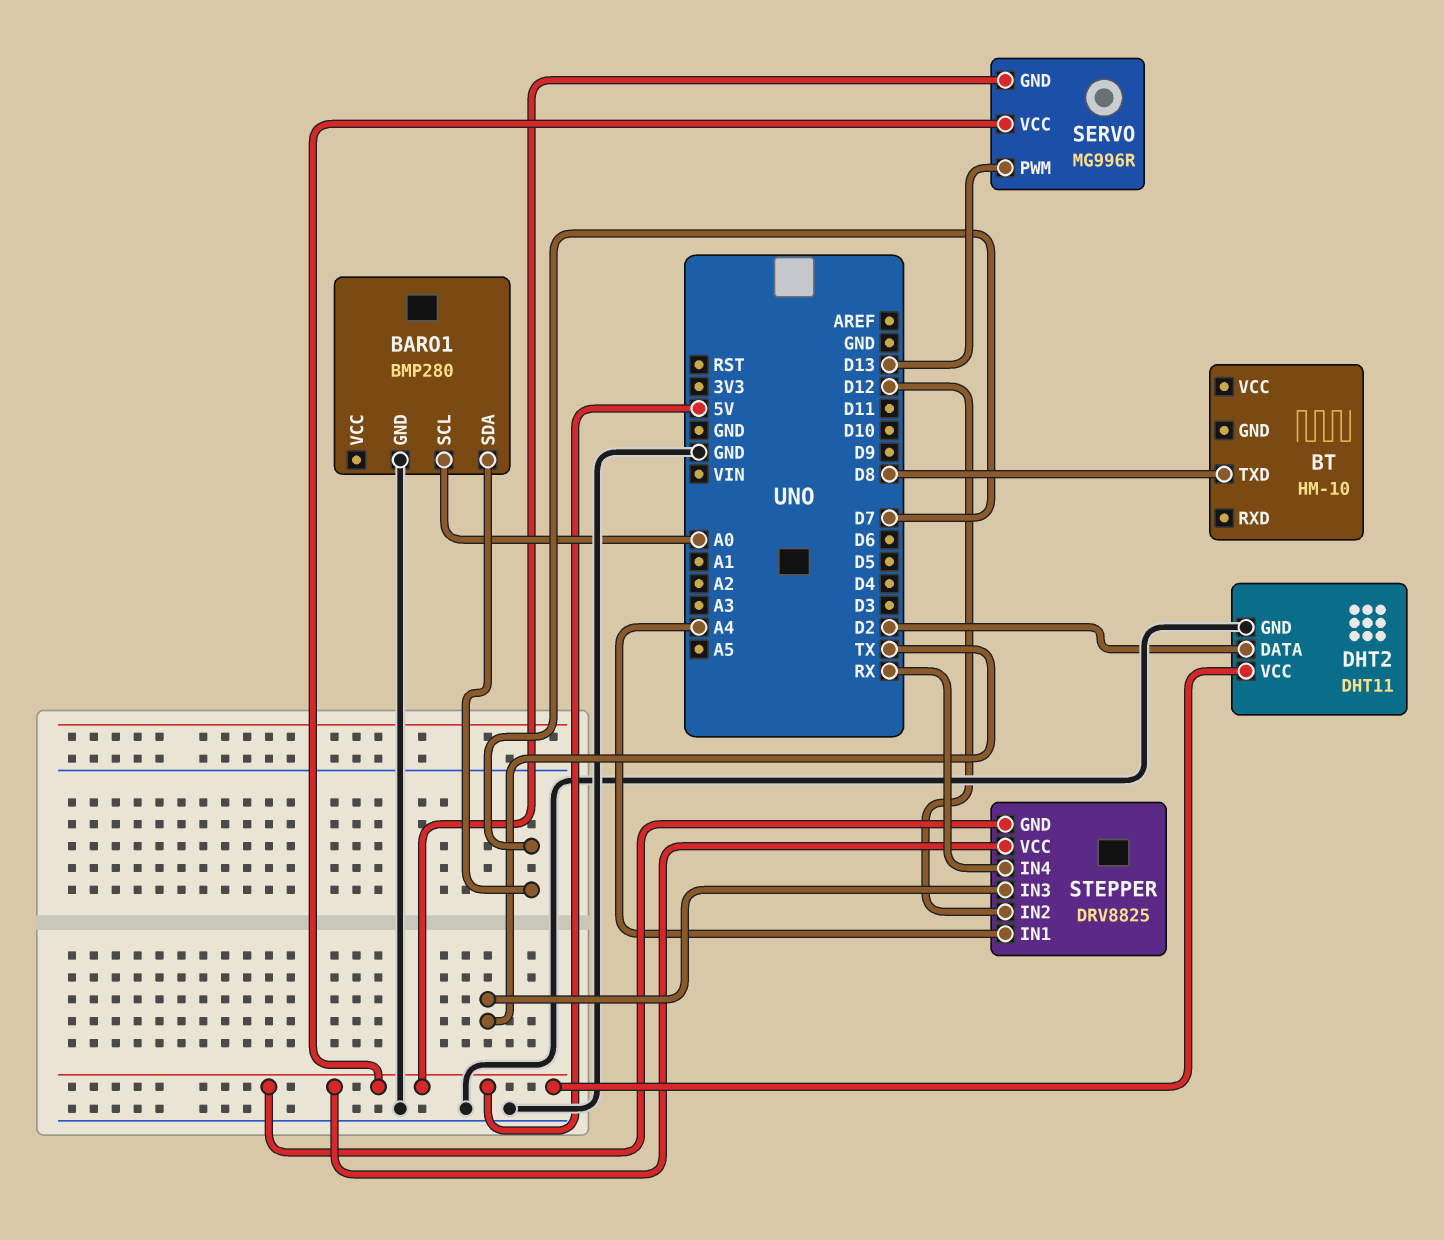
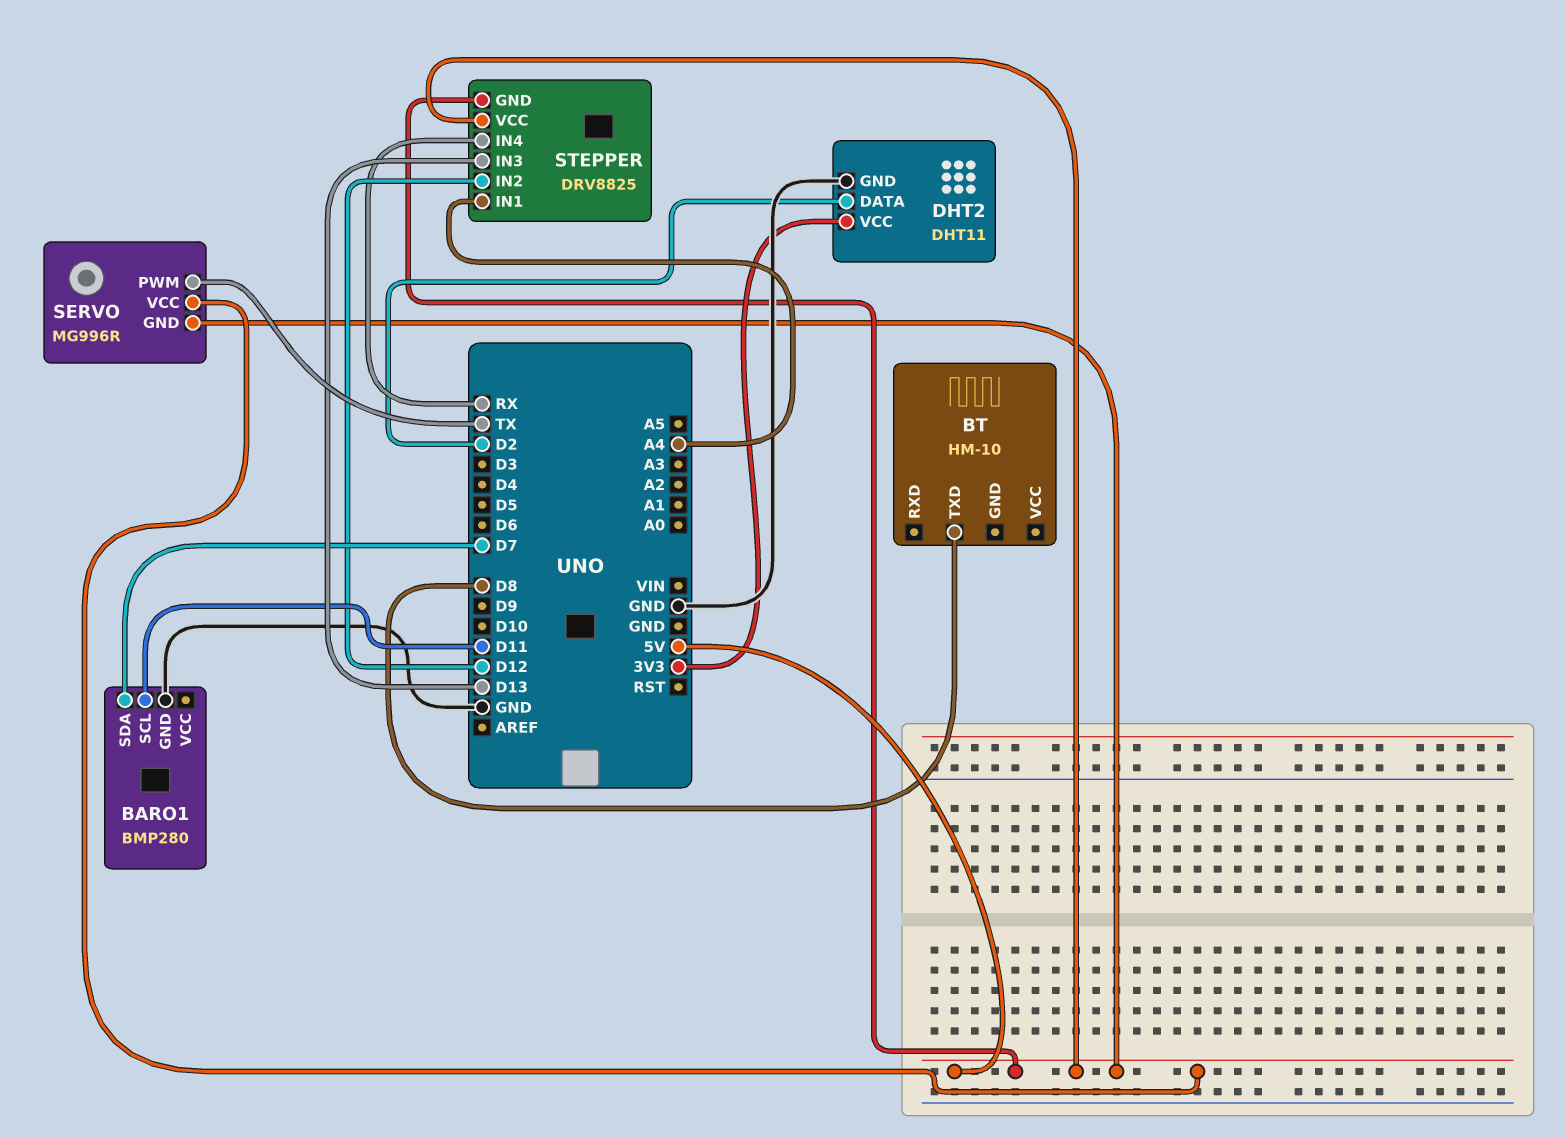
BARO1 pin SCL: A0 -> D11
DHT2 pin VCC: 5V -> 3V3
SERVO pin PWM: D13 -> TX
STEPPER pin IN3: TX -> D13

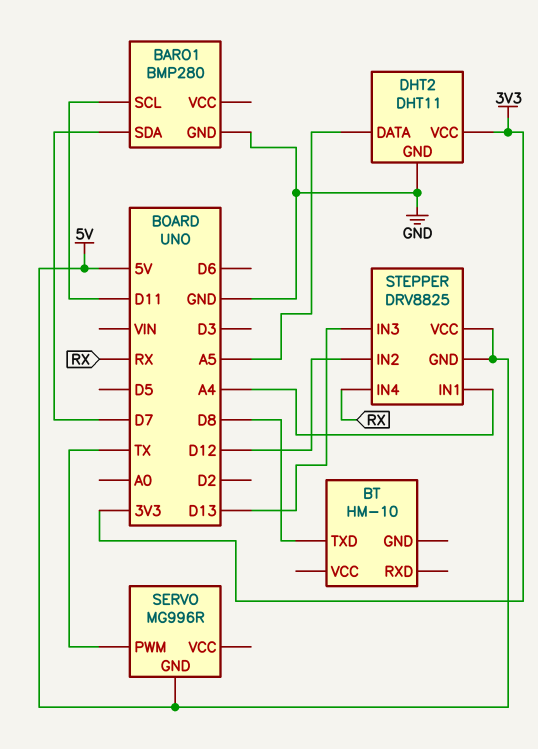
DHT2 pin DATA: D2 -> A5
SERVO pin VCC: 5V -> none

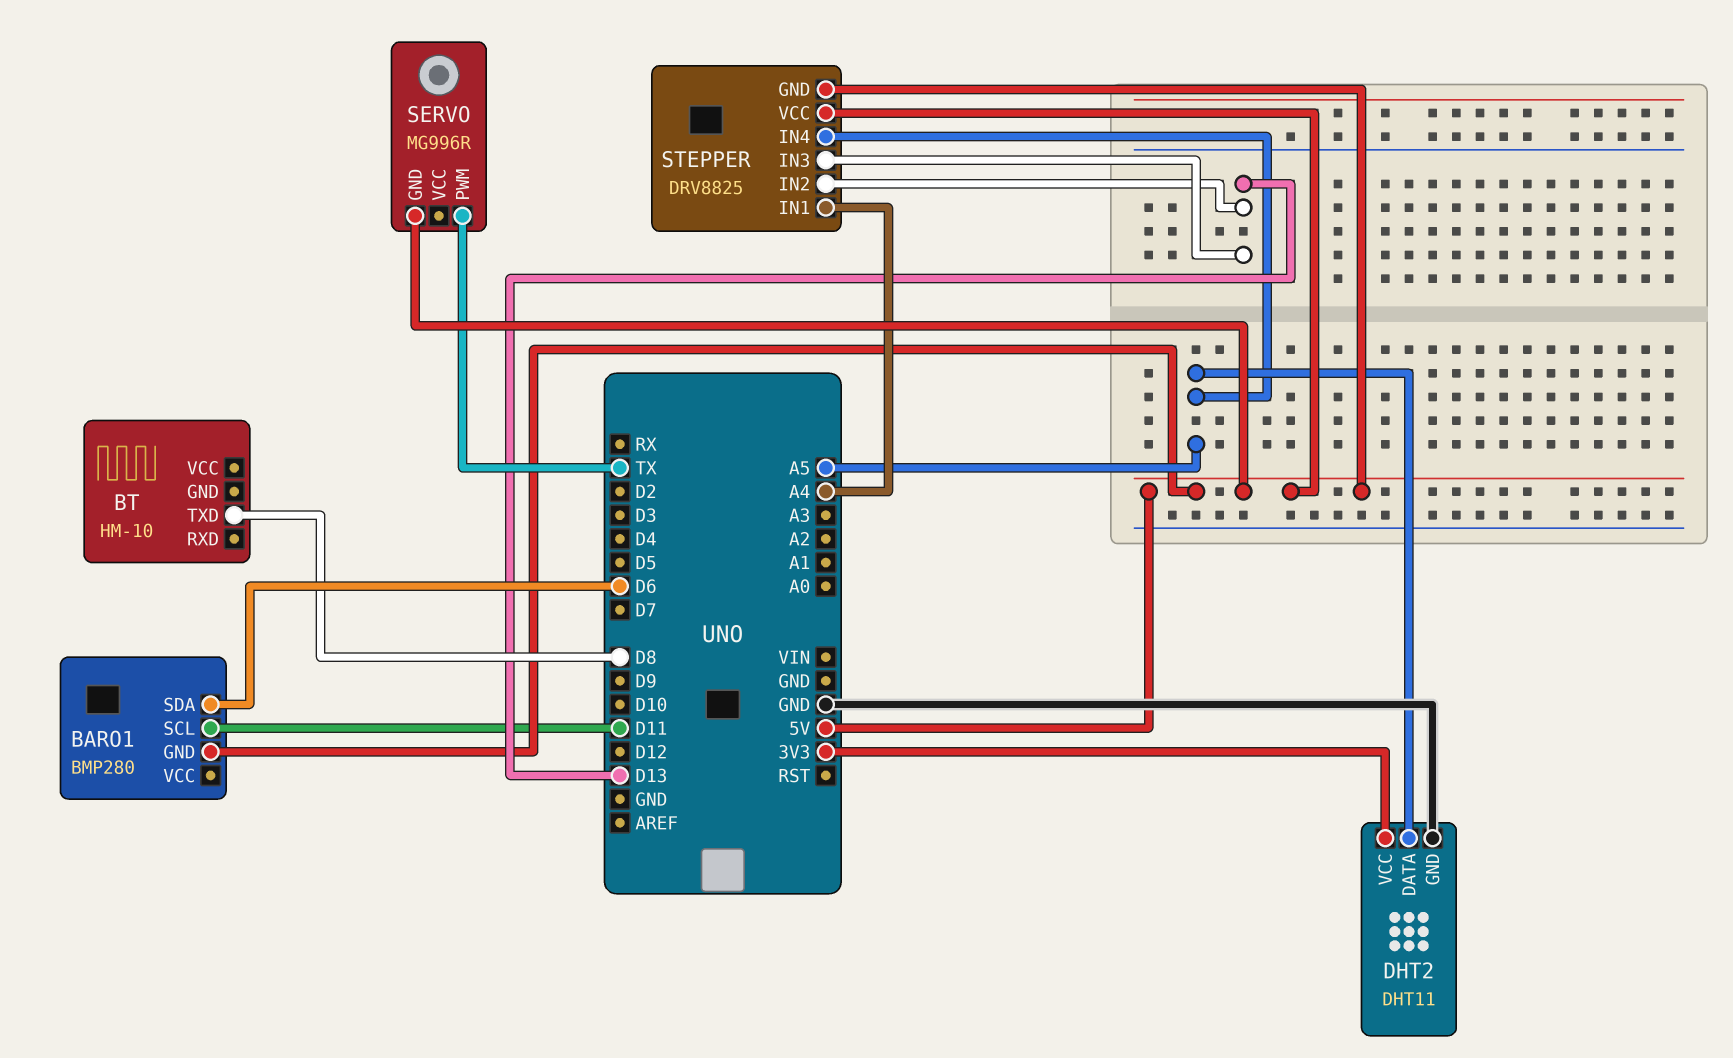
BARO1 pin GND: GND -> 5V
BARO1 pin SDA: D7 -> D6
STEPPER pin IN2: D12 -> D13
STEPPER pin IN4: RX -> A5

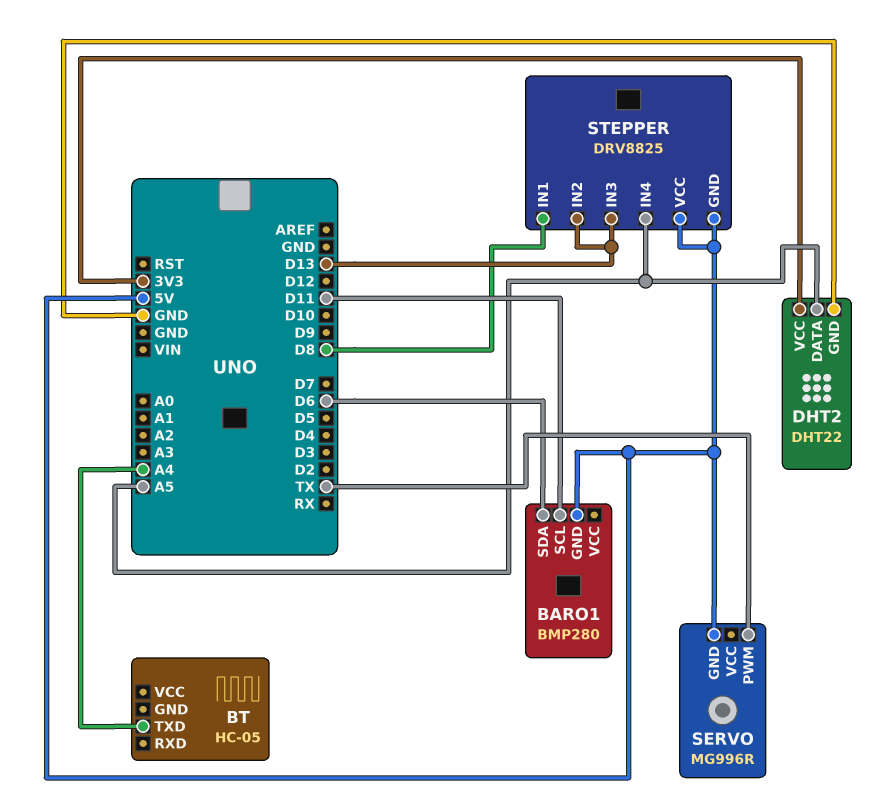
BT: HM-10 -> HC-05
BT pin TXD: D8 -> A4
DHT2: DHT11 -> DHT22
STEPPER pin IN1: A4 -> D8

